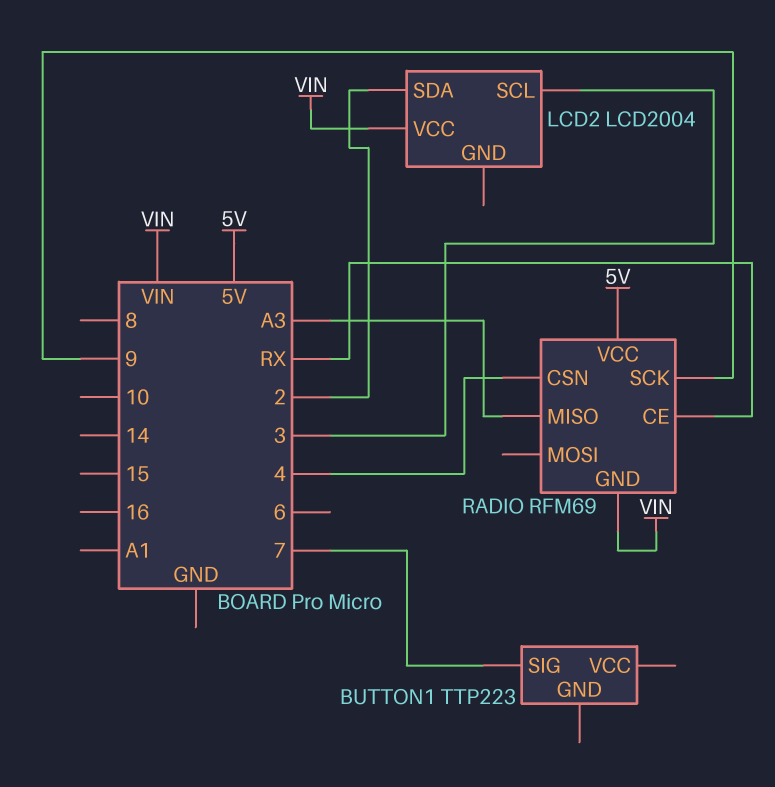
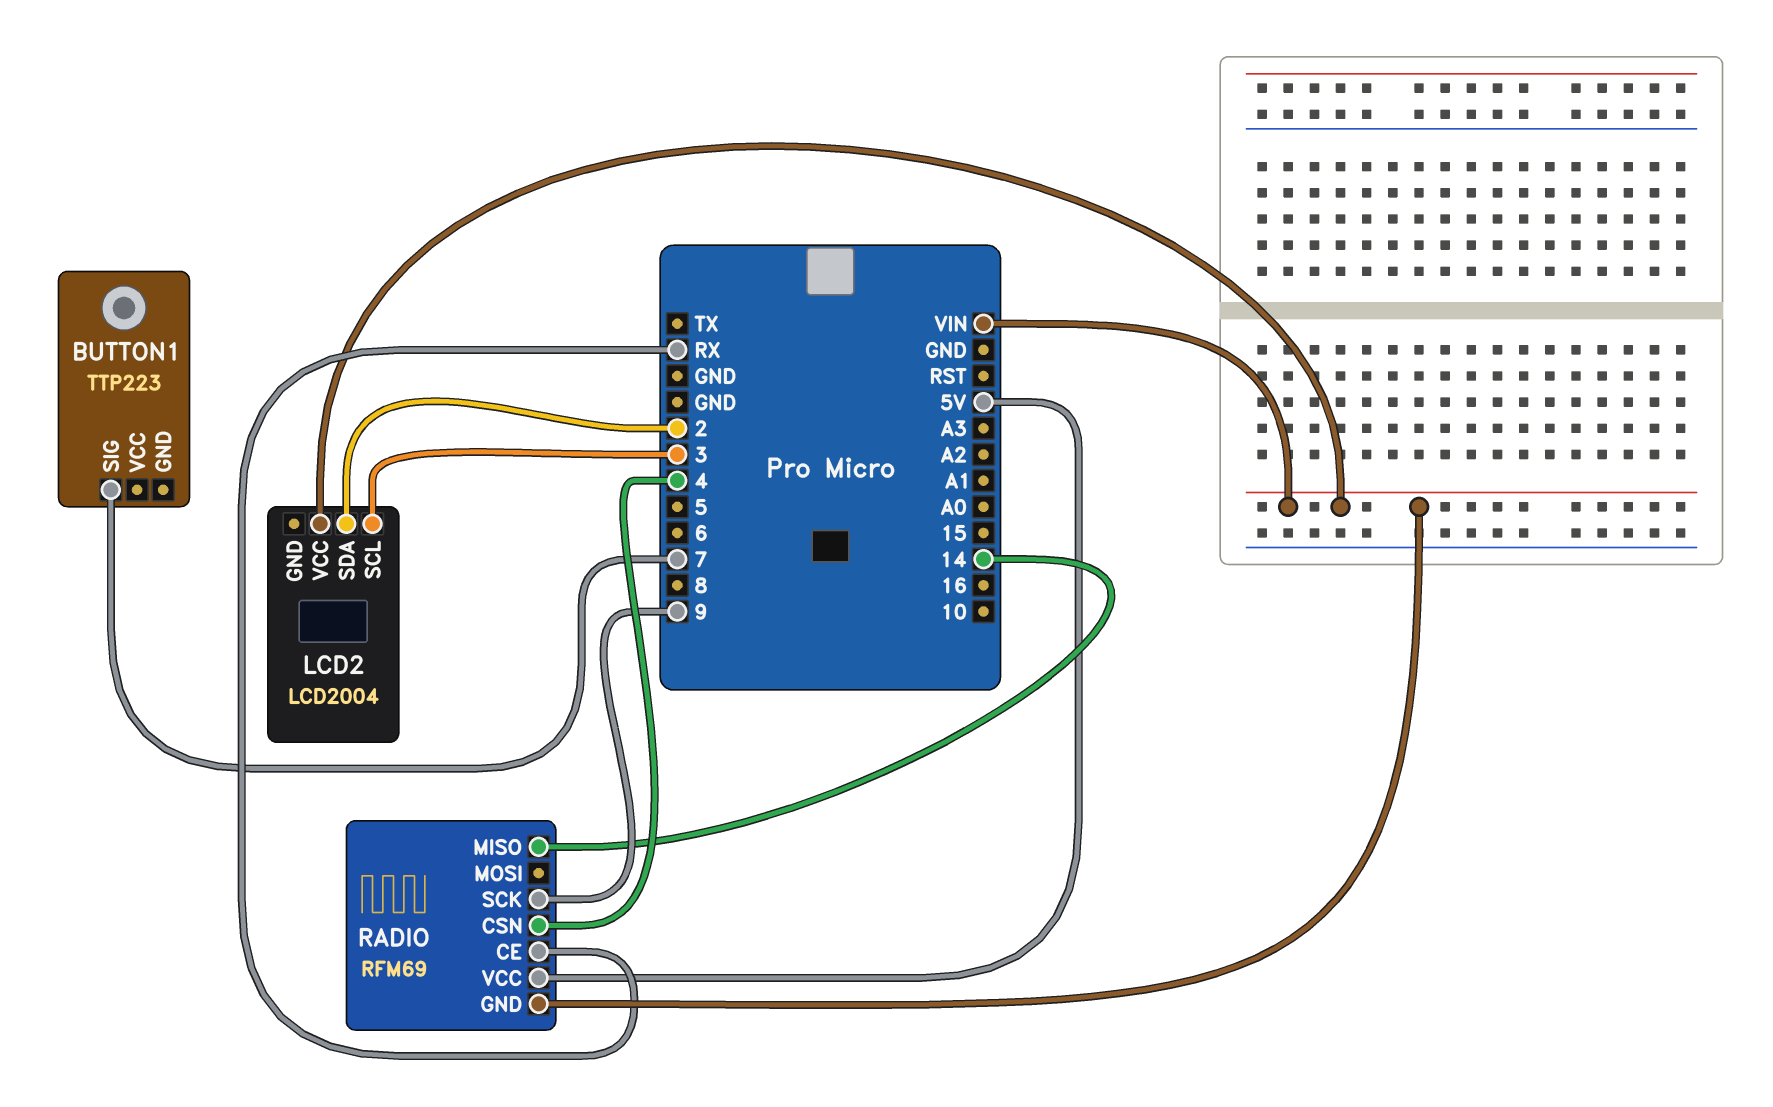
RADIO pin MISO: A3 -> 14

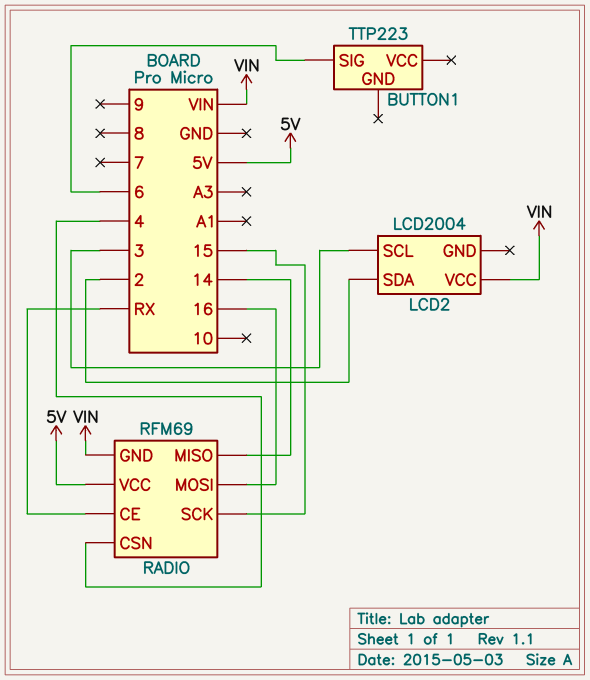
BUTTON1 pin SIG: 7 -> 6
RADIO pin MOSI: none -> 16
RADIO pin SCK: 9 -> 15

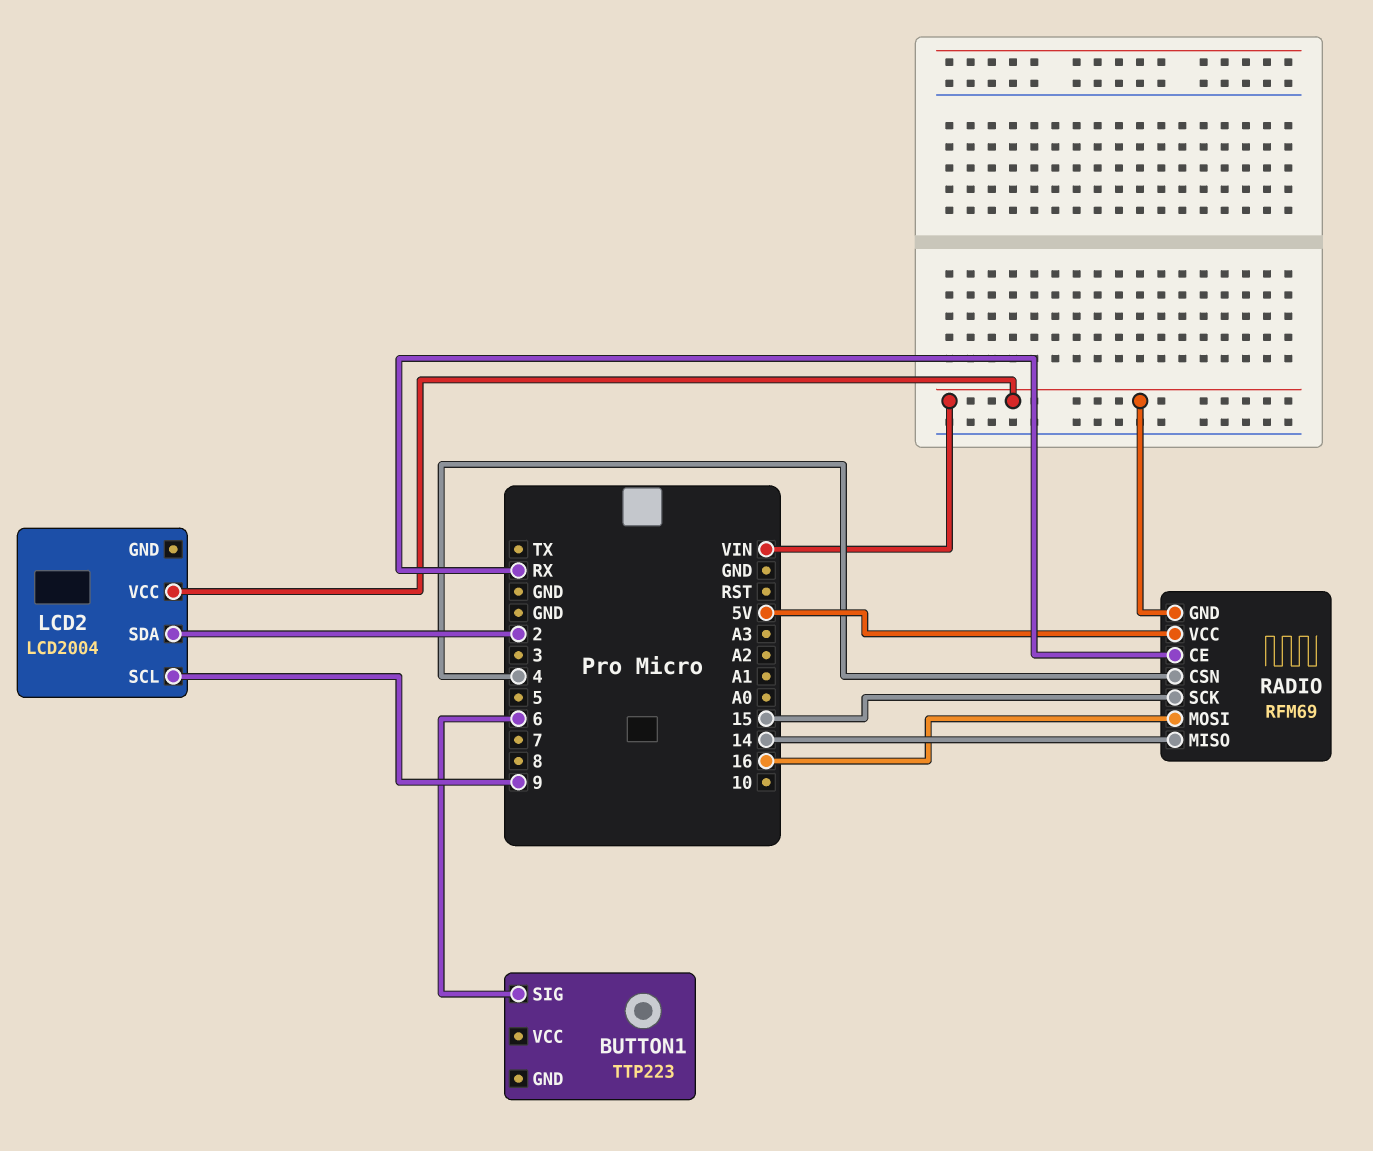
LCD2 pin SCL: 3 -> 9

